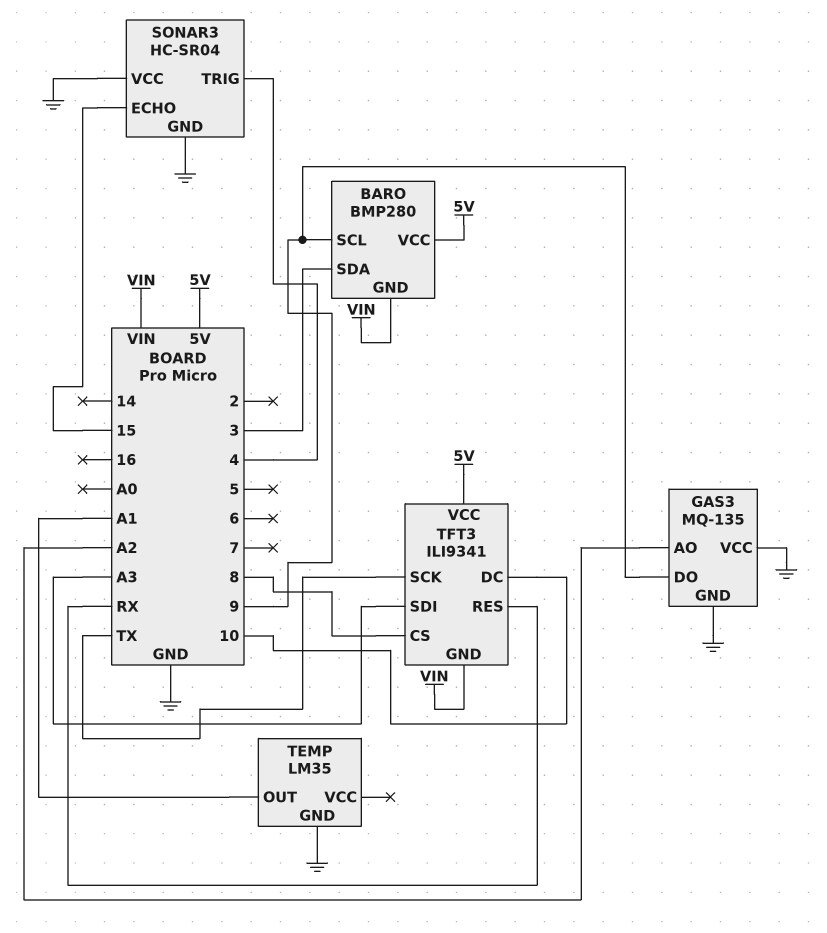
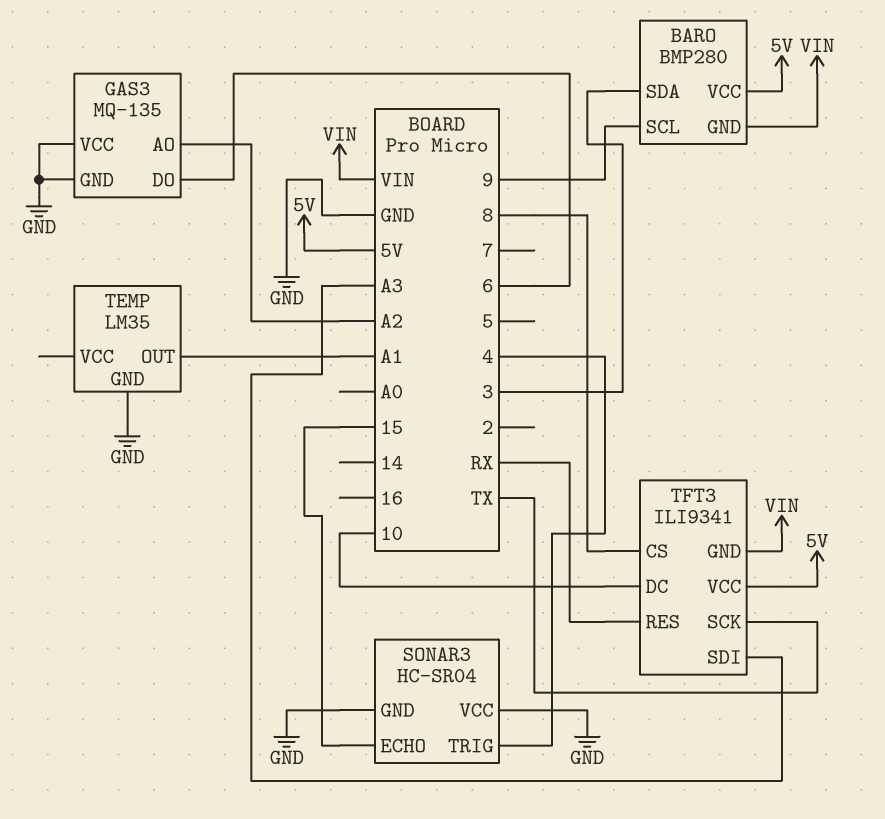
GAS3 pin DO: 9 -> 6

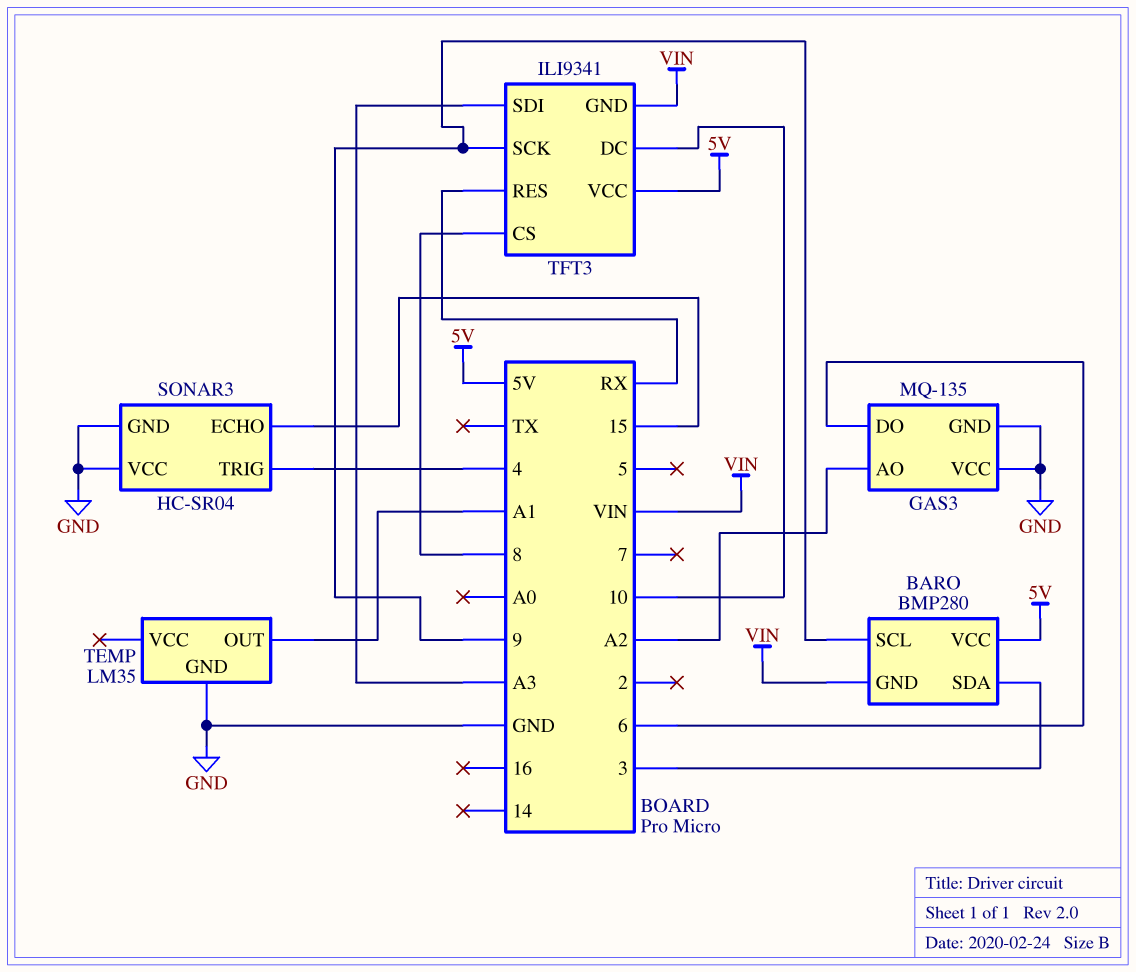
TFT3 pin SCK: TX -> 9

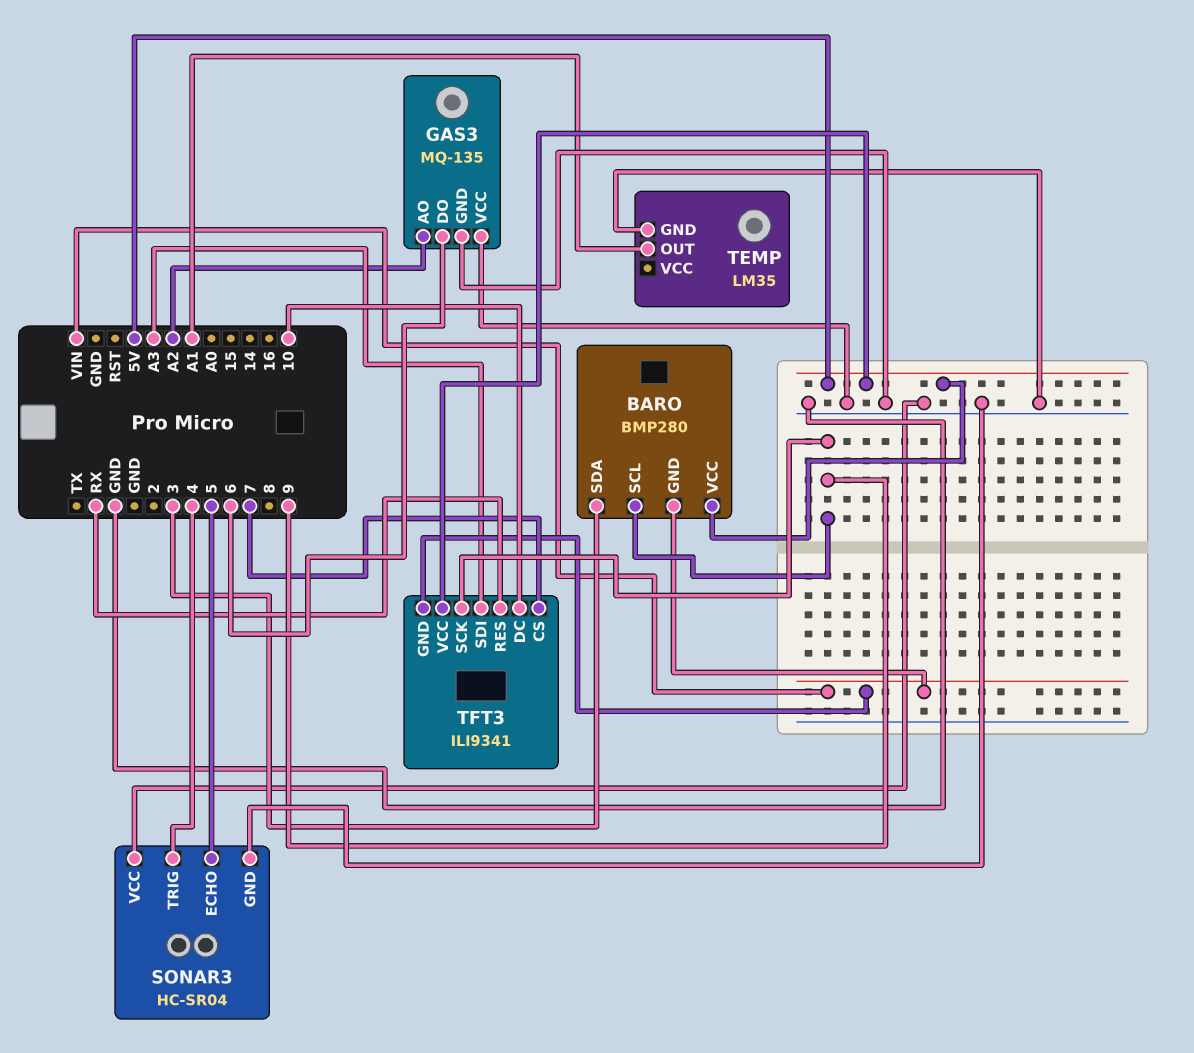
SONAR3 pin ECHO: 15 -> 5
TFT3 pin CS: 8 -> 7

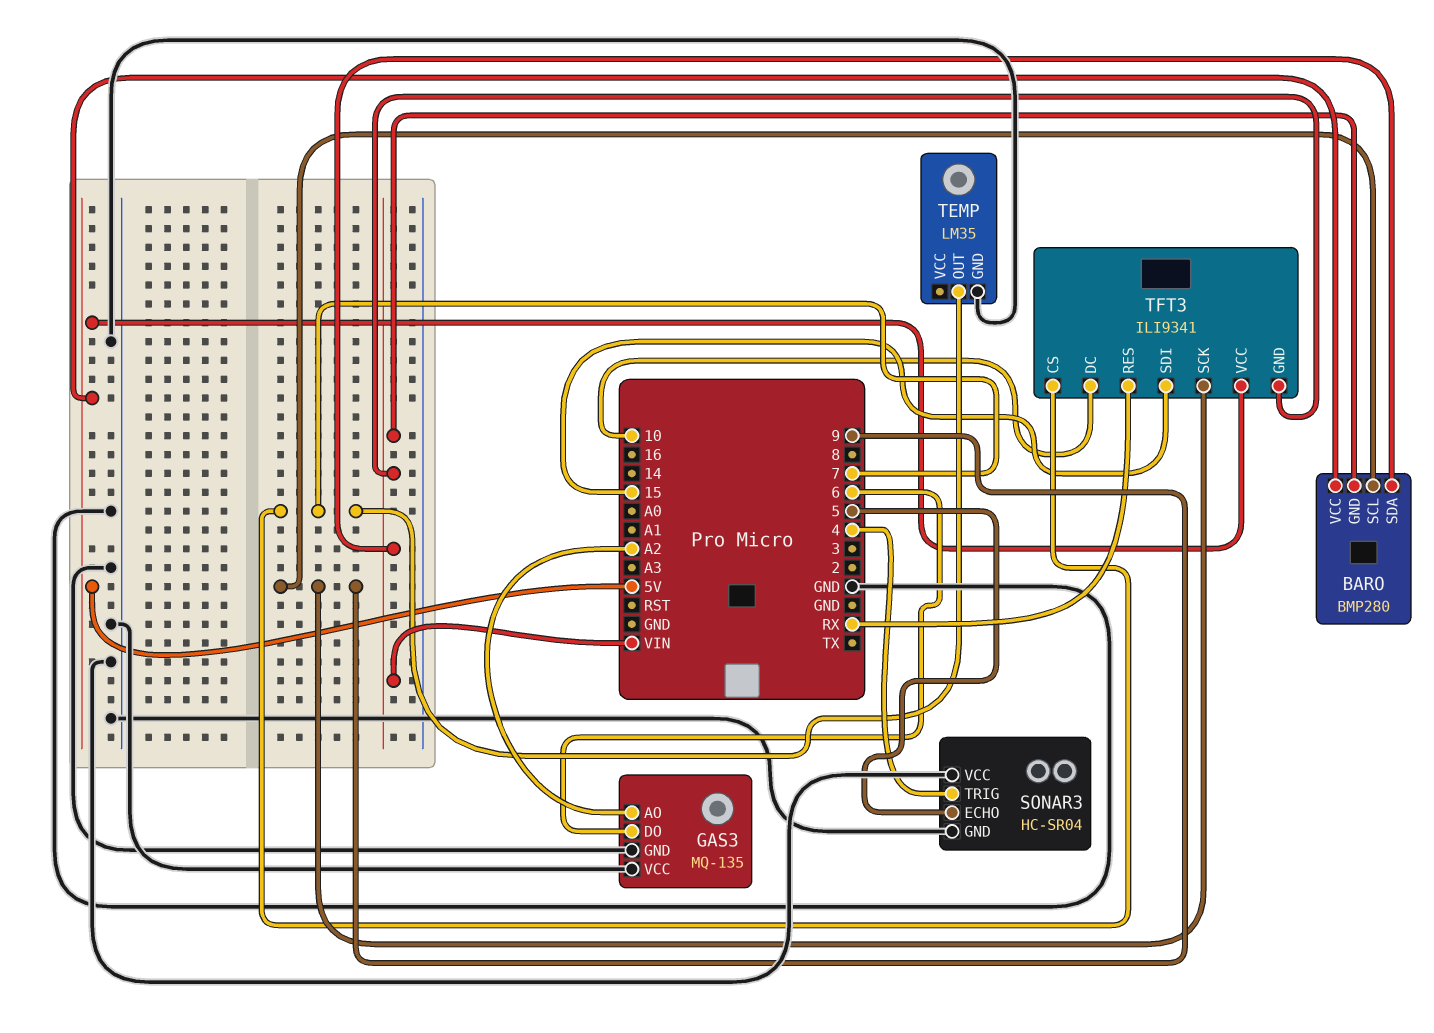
BARO pin SDA: 3 -> VIN
TEMP pin OUT: A1 -> 7
TFT3 pin SDI: A3 -> 15

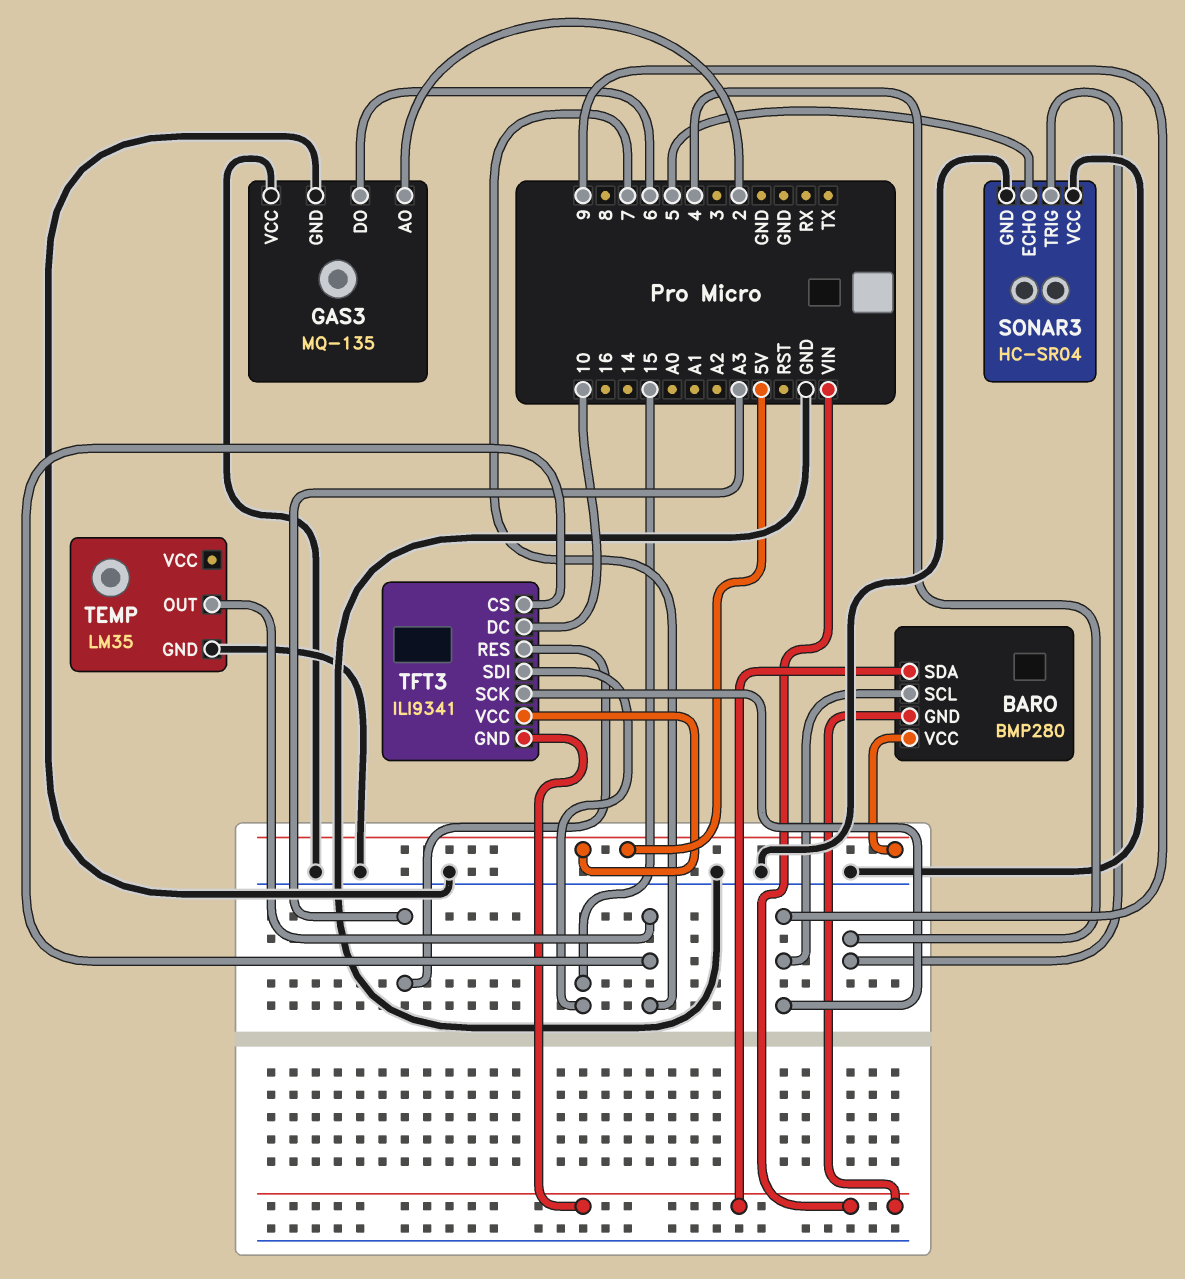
GAS3 pin AO: A2 -> 2
TFT3 pin RES: RX -> A3

